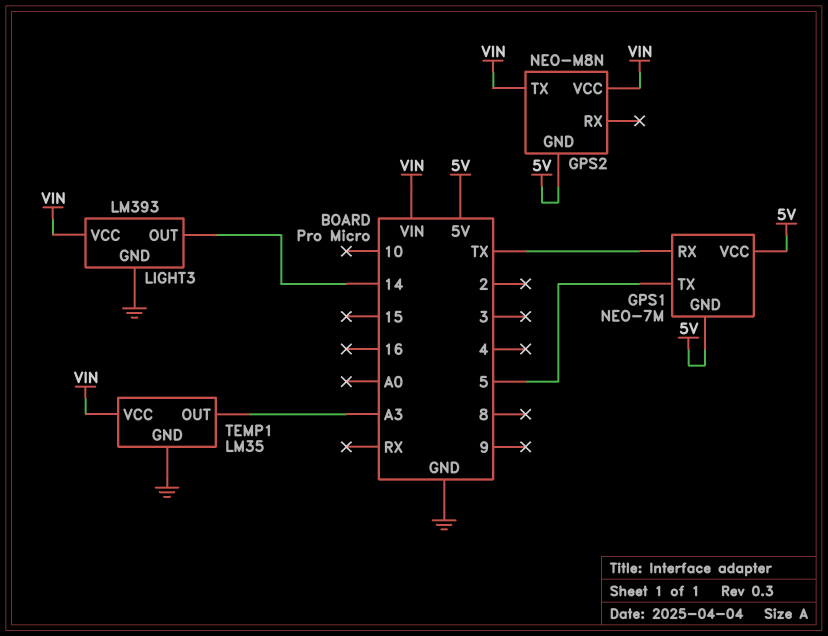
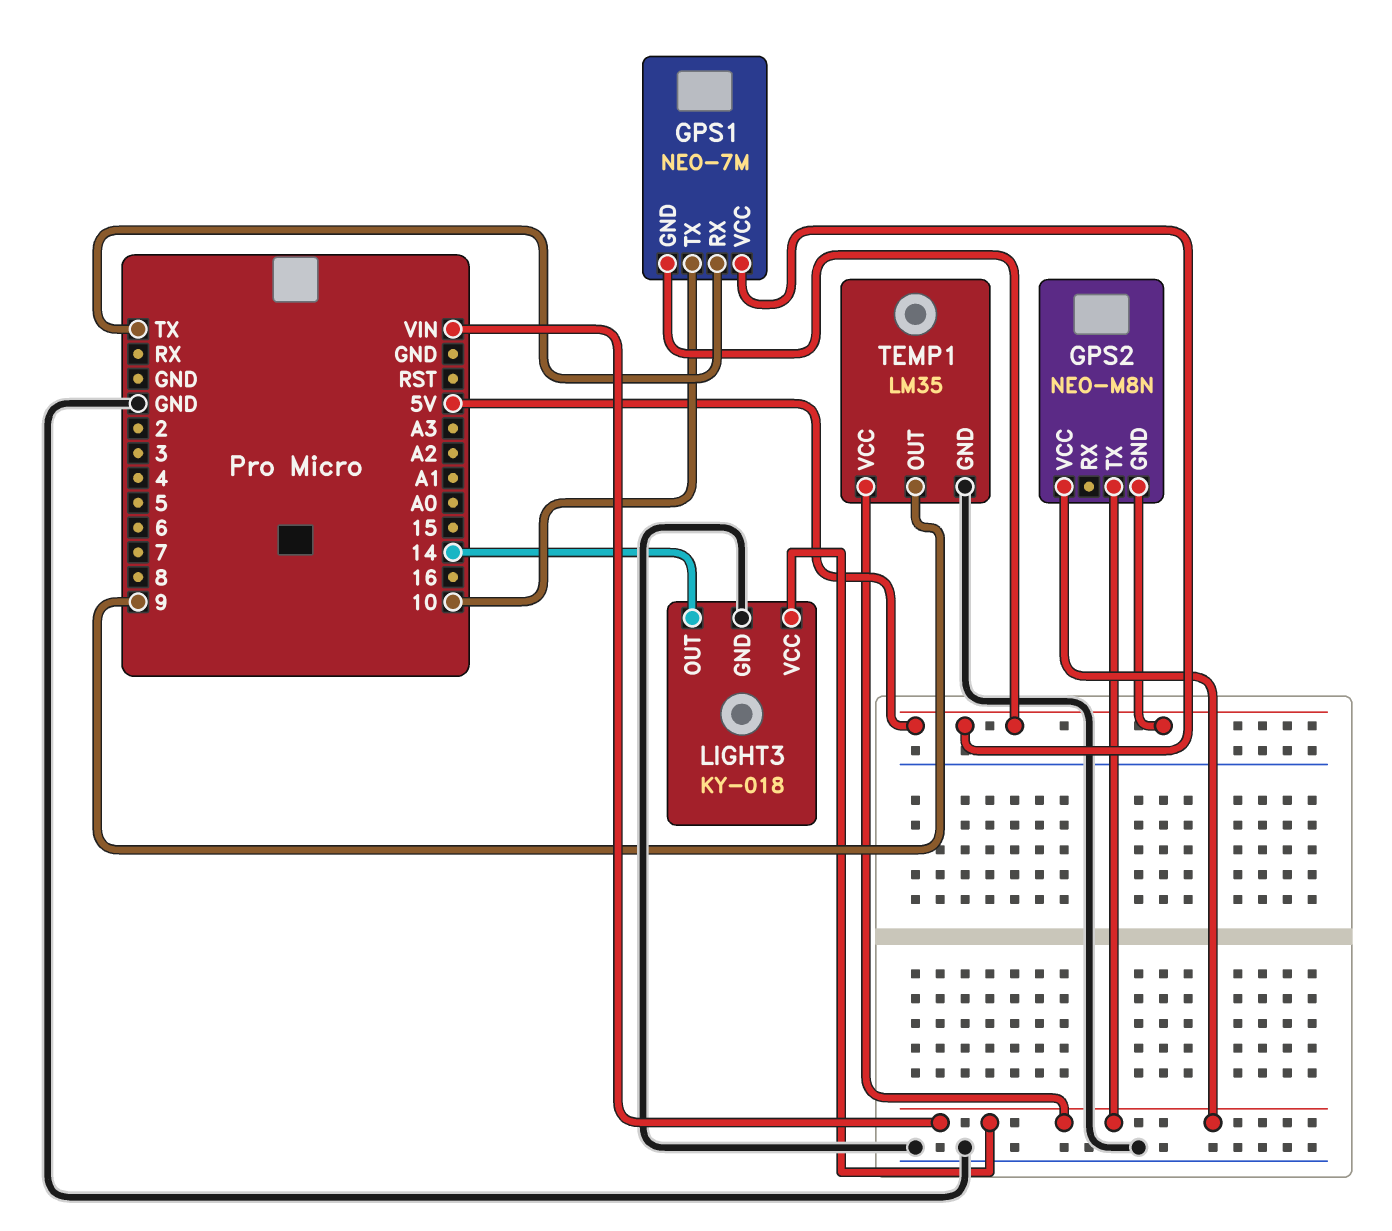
GPS1 pin TX: 5 -> 10
LIGHT3: LM393 -> KY-018
TEMP1 pin OUT: A3 -> 9

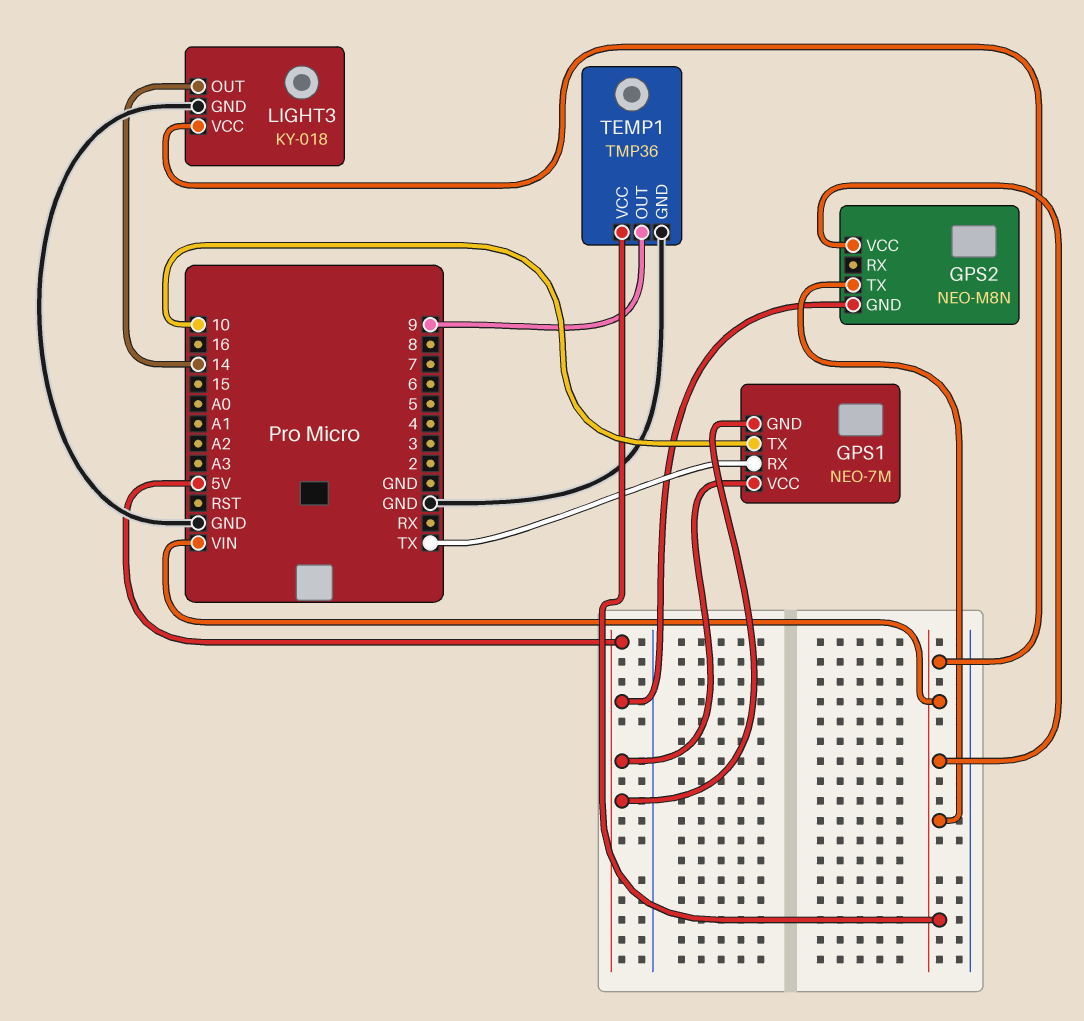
TEMP1: LM35 -> TMP36

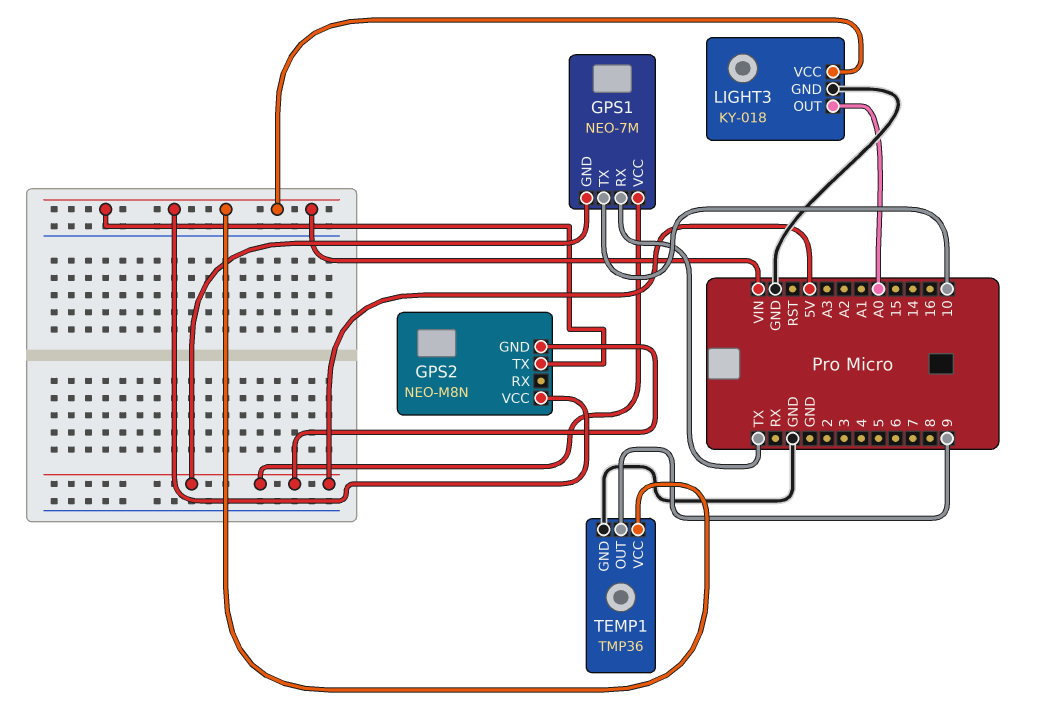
LIGHT3 pin OUT: 14 -> A0

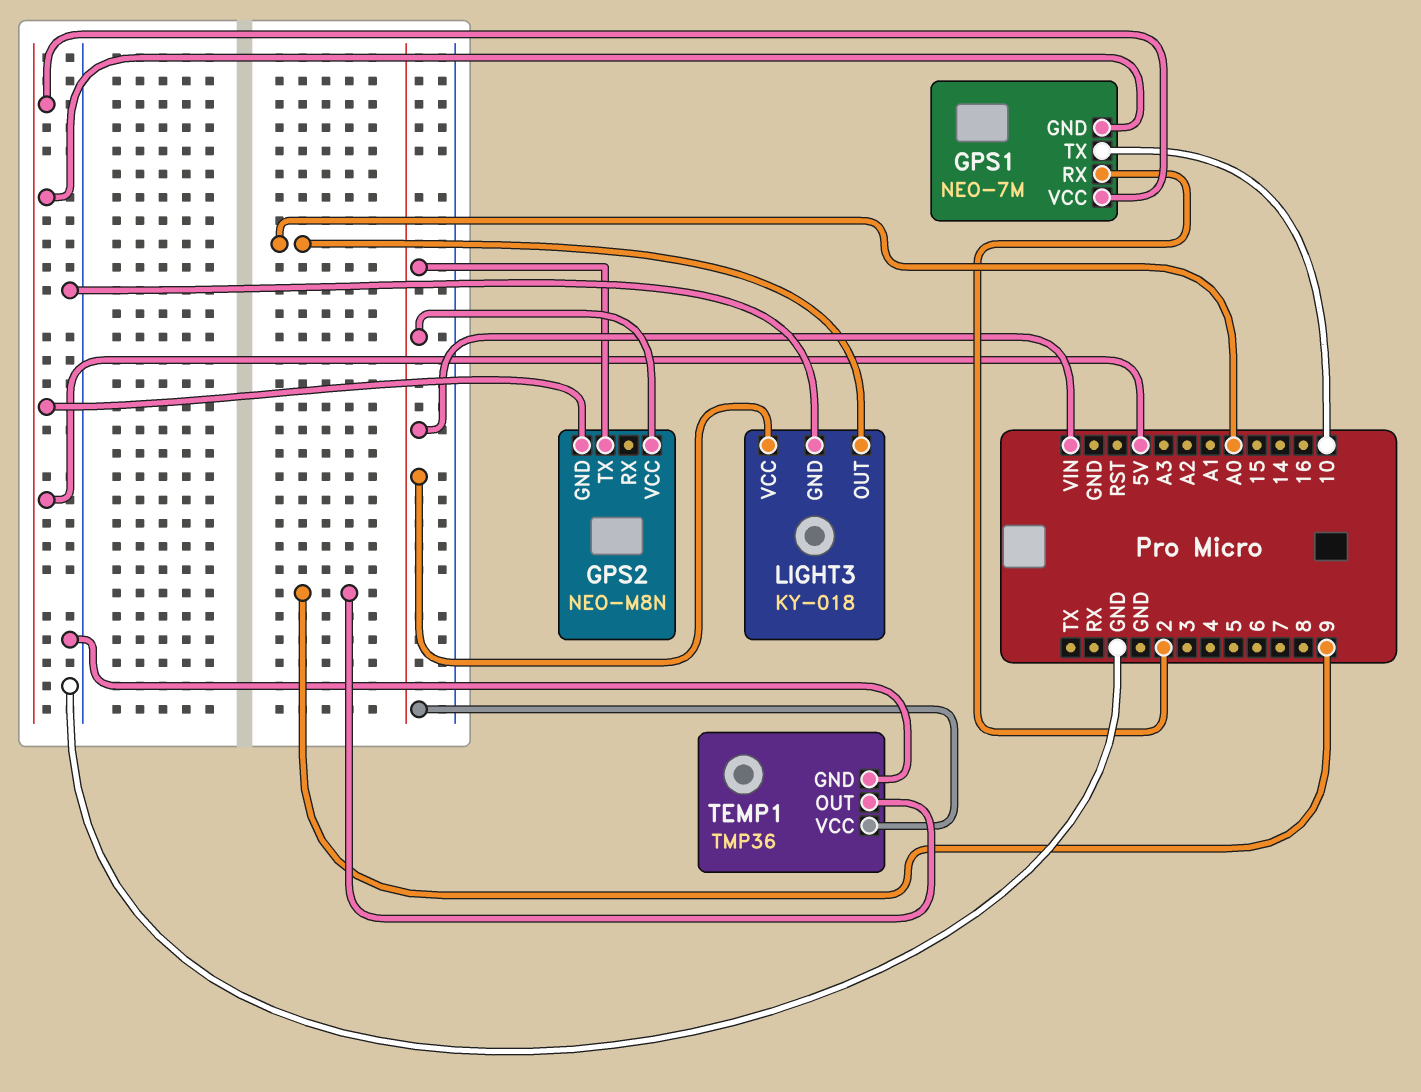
GPS1 pin RX: TX -> 2

